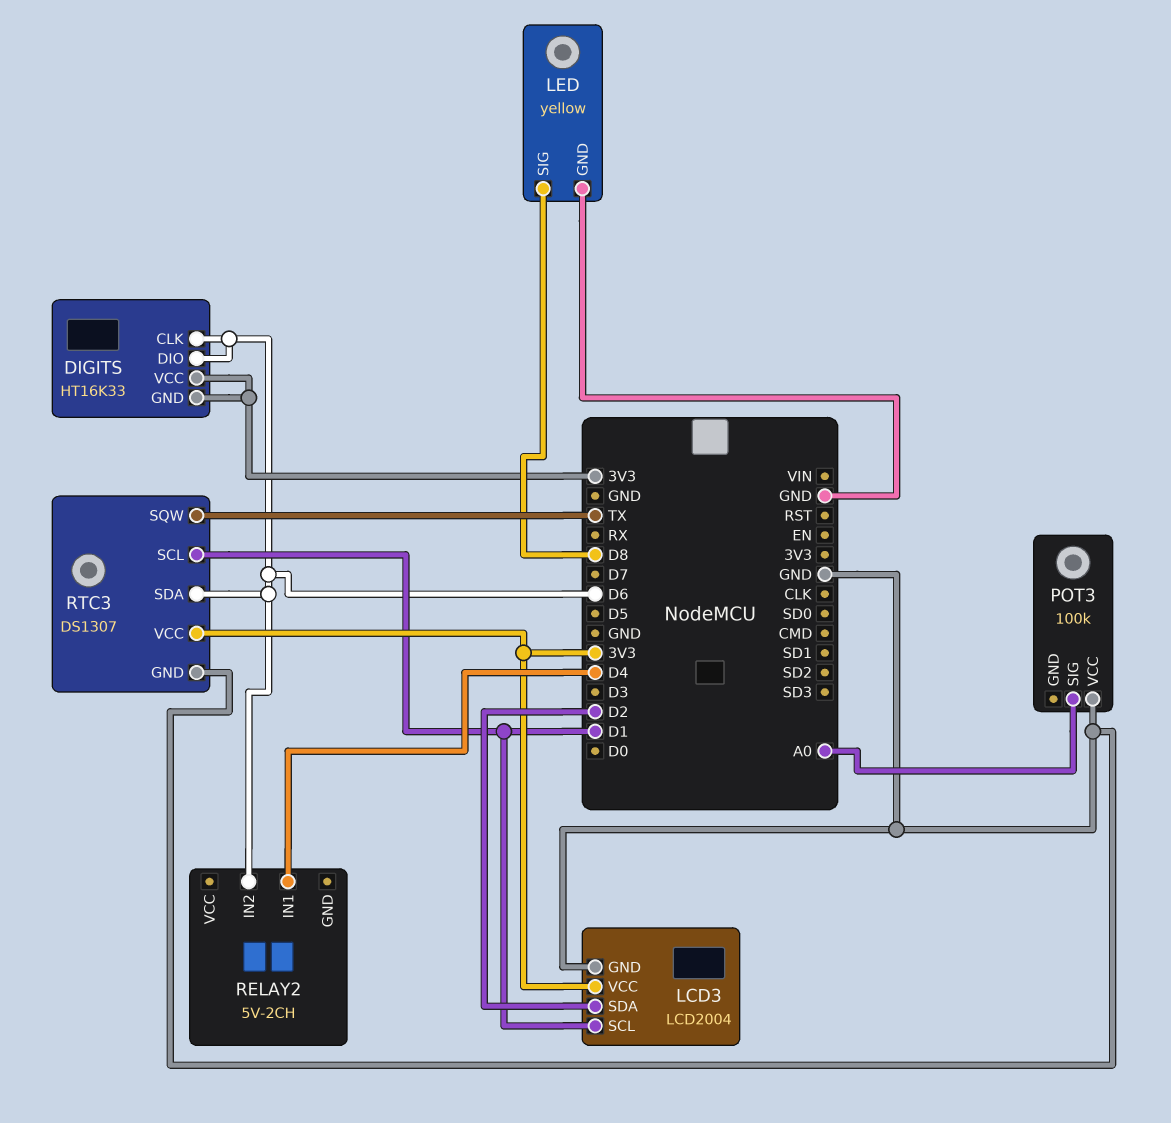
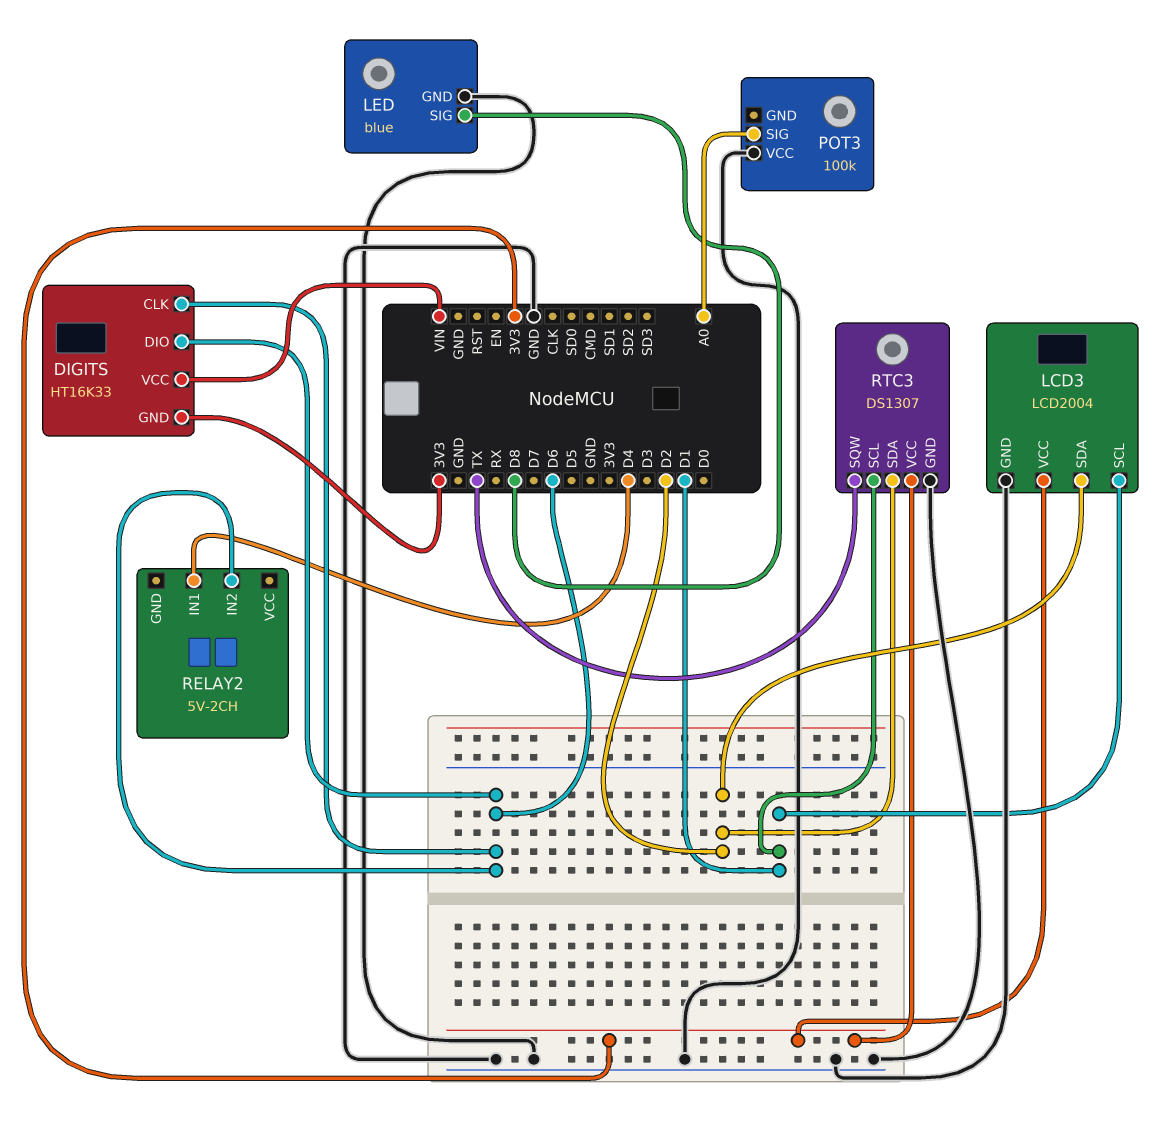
DIGITS pin VCC: 3V3 -> VIN
LED: yellow -> blue
RTC3 pin SDA: D6 -> D2

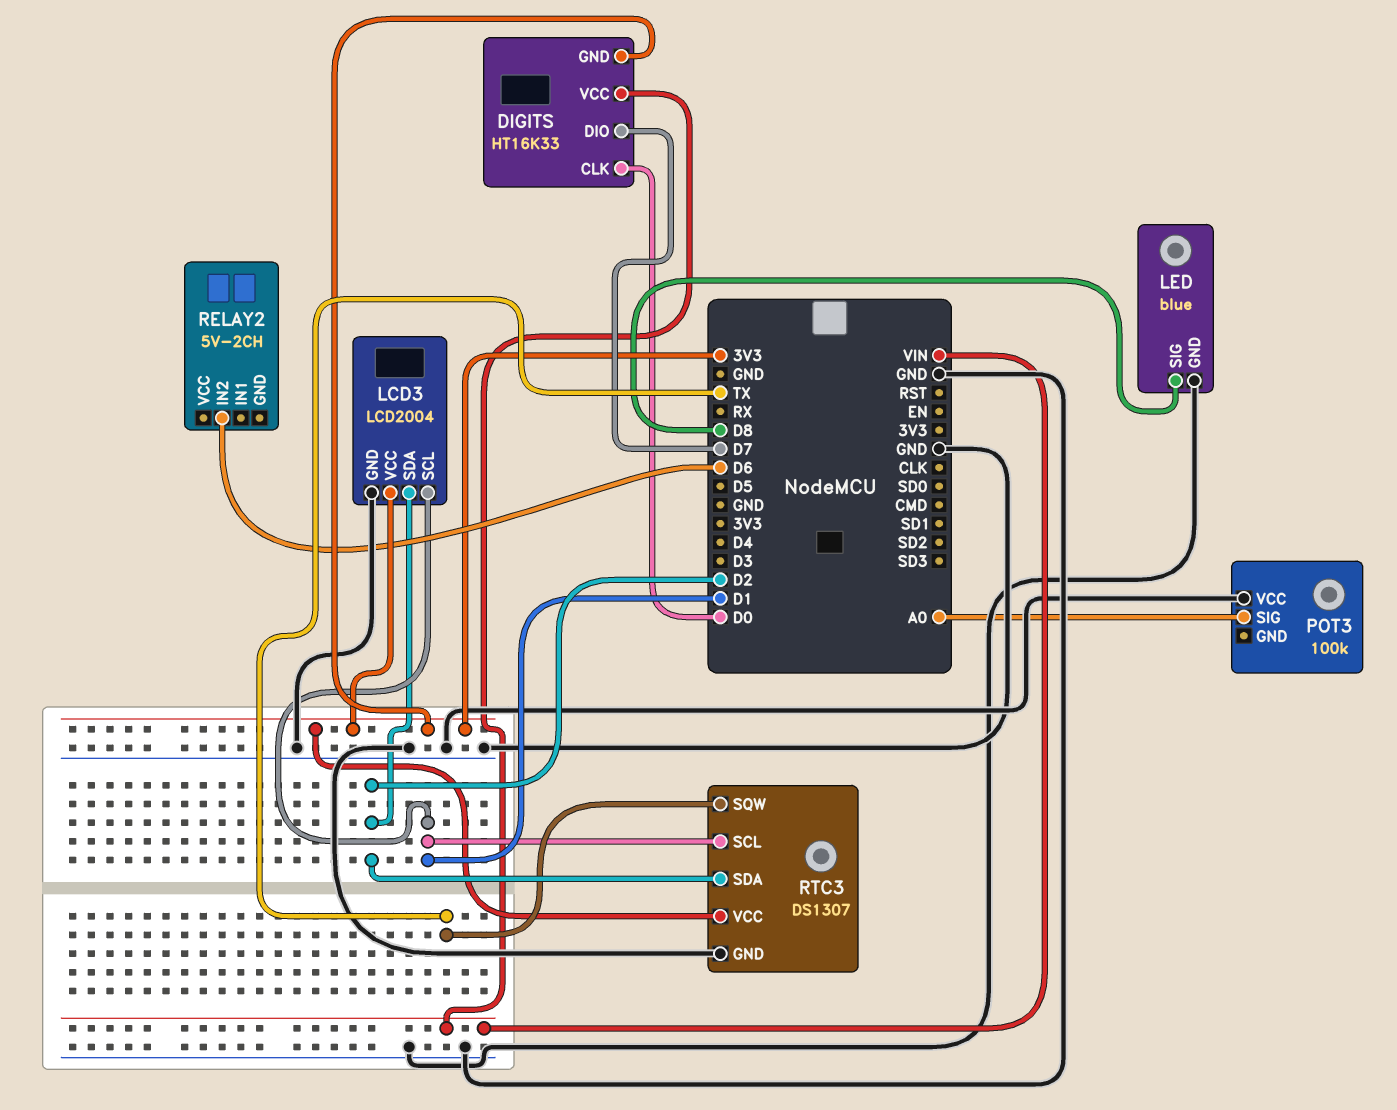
DIGITS pin CLK: D6 -> D0
DIGITS pin DIO: D6 -> D7
RELAY2 pin IN1: D4 -> none

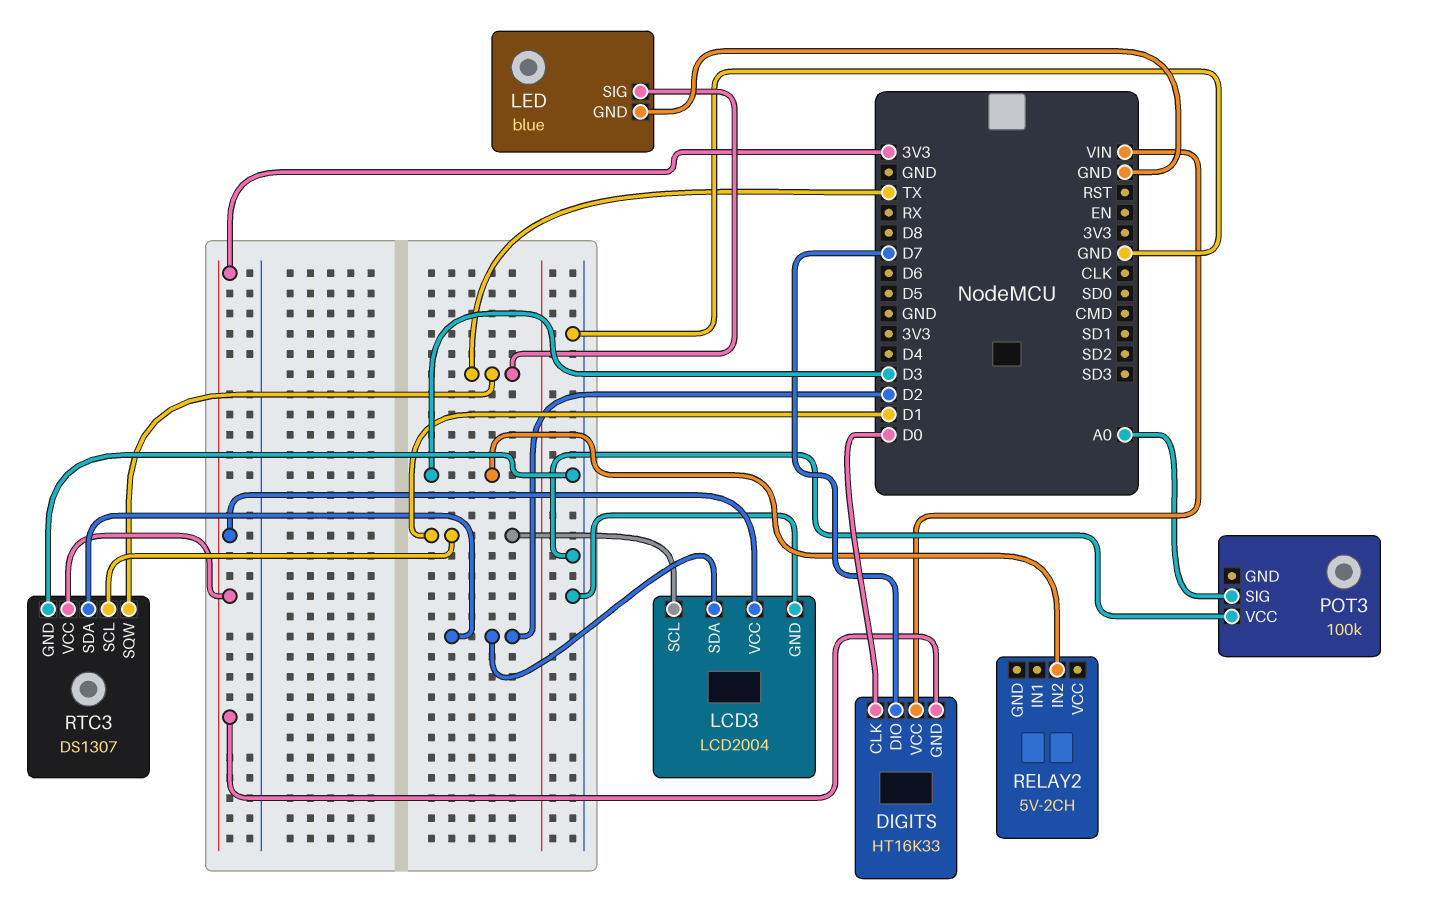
LED pin SIG: D8 -> TX
RELAY2 pin IN2: D6 -> D3

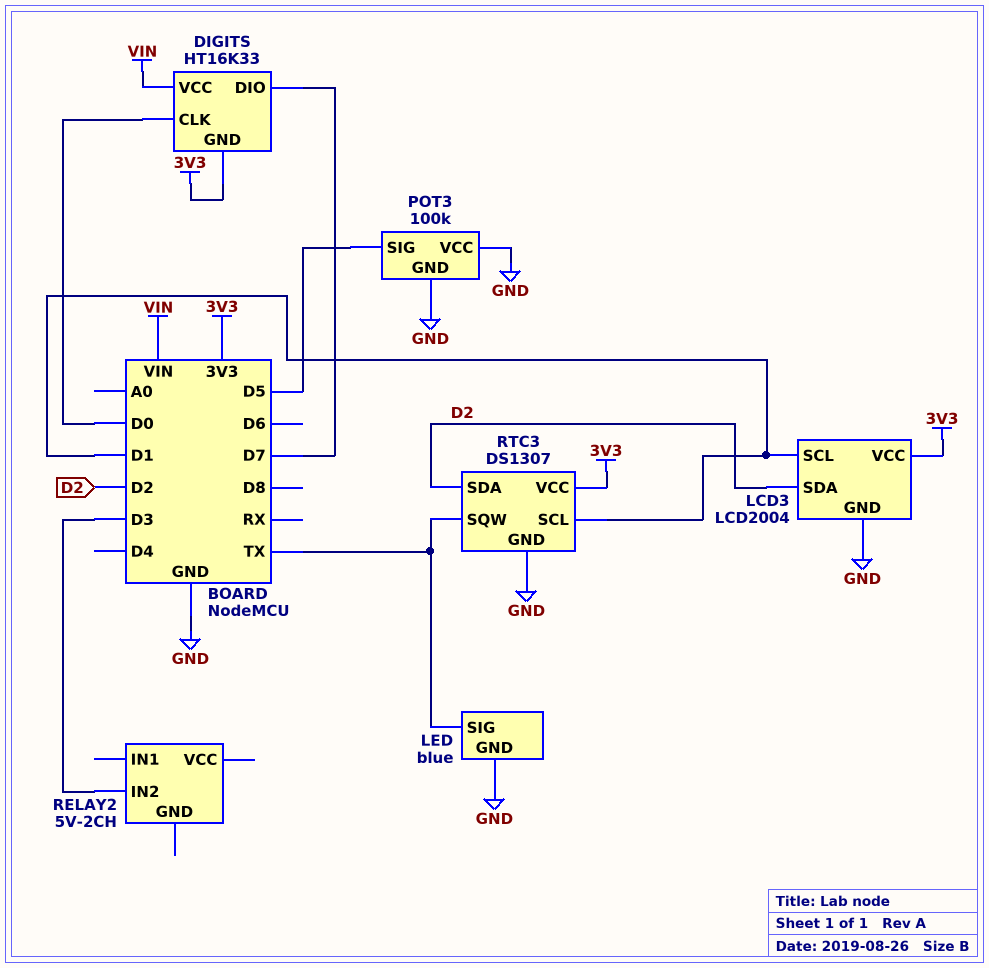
POT3 pin GND: none -> GND
POT3 pin SIG: A0 -> D5

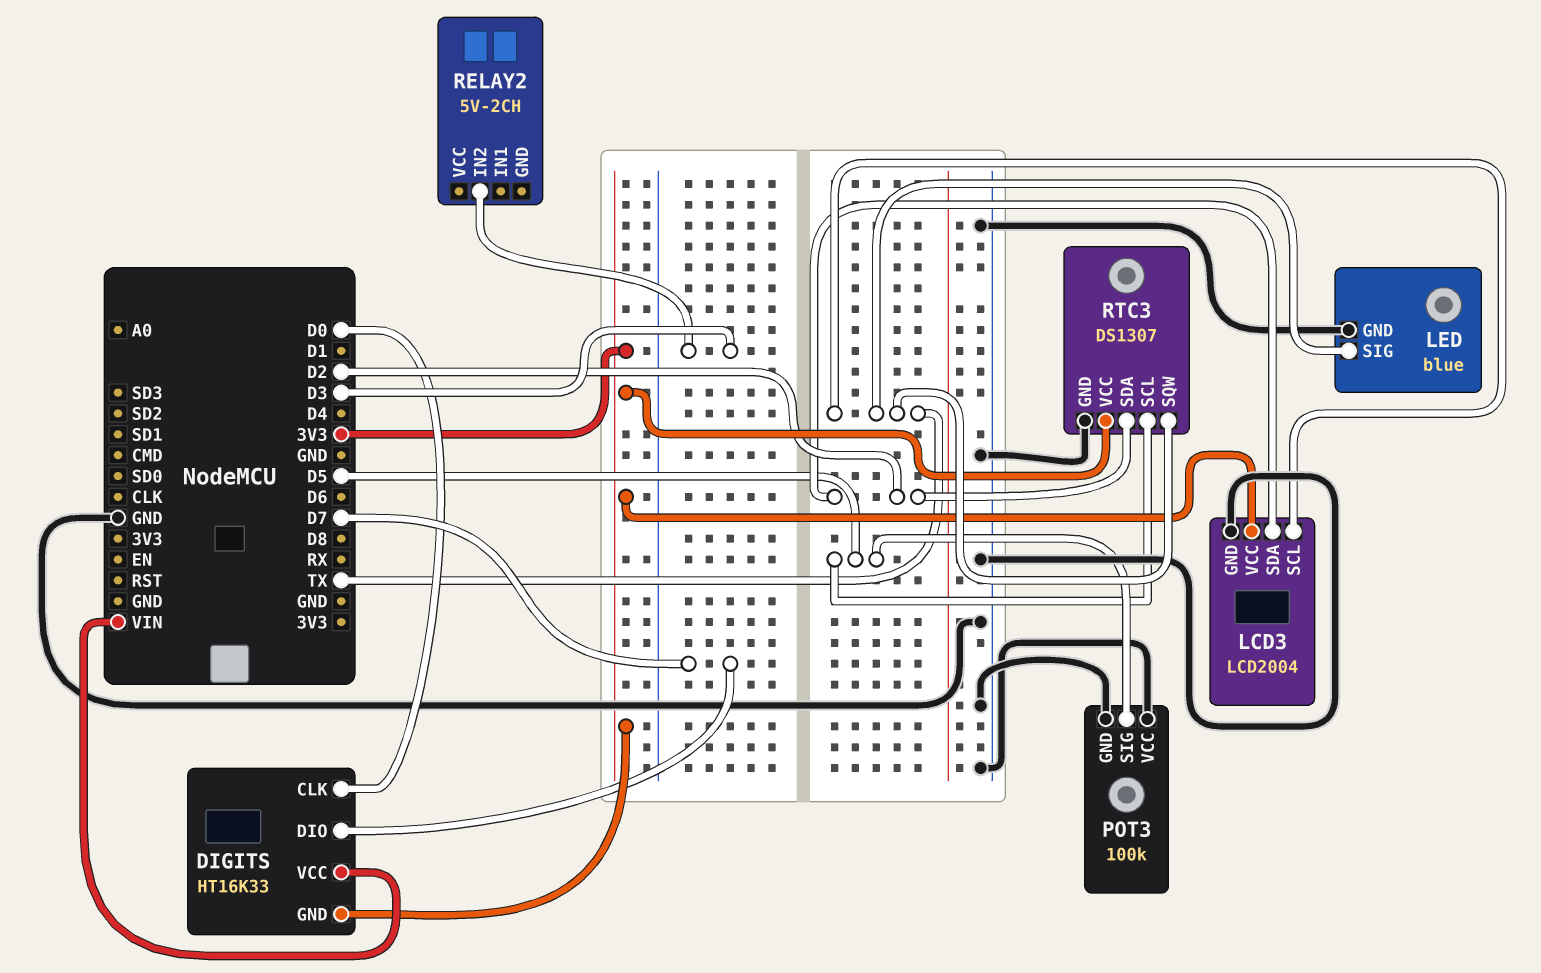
LCD3 pin SCL: D1 -> TX
RTC3 pin SCL: D1 -> D5

